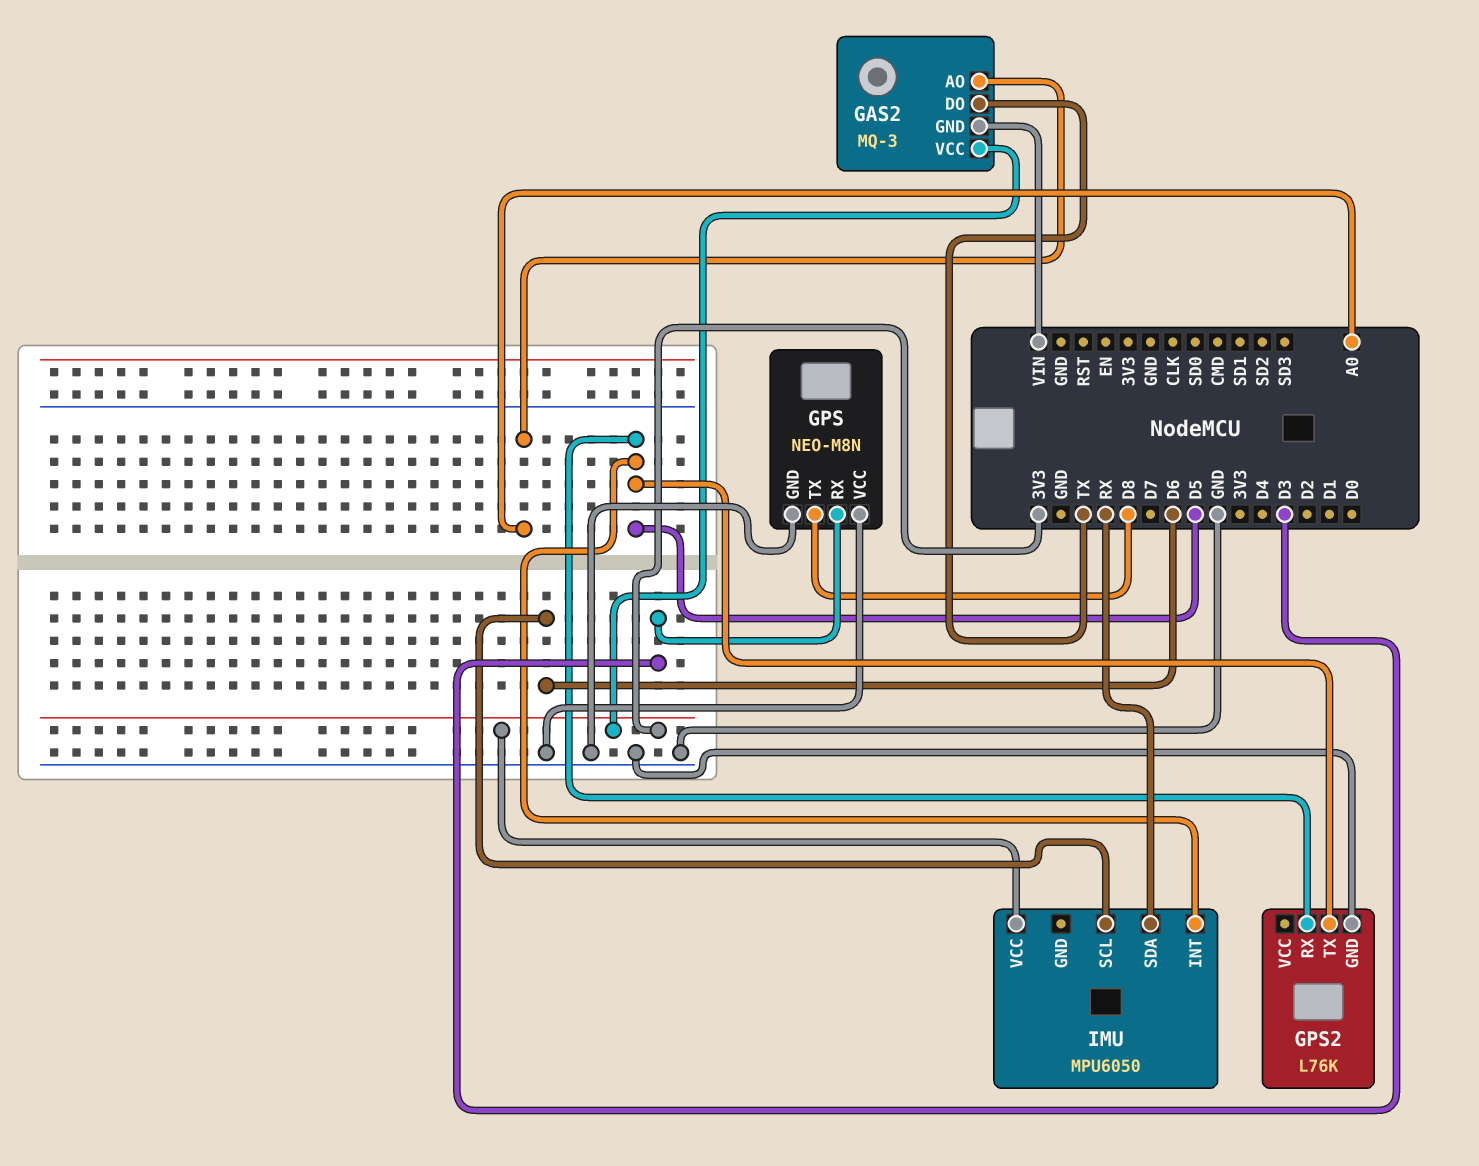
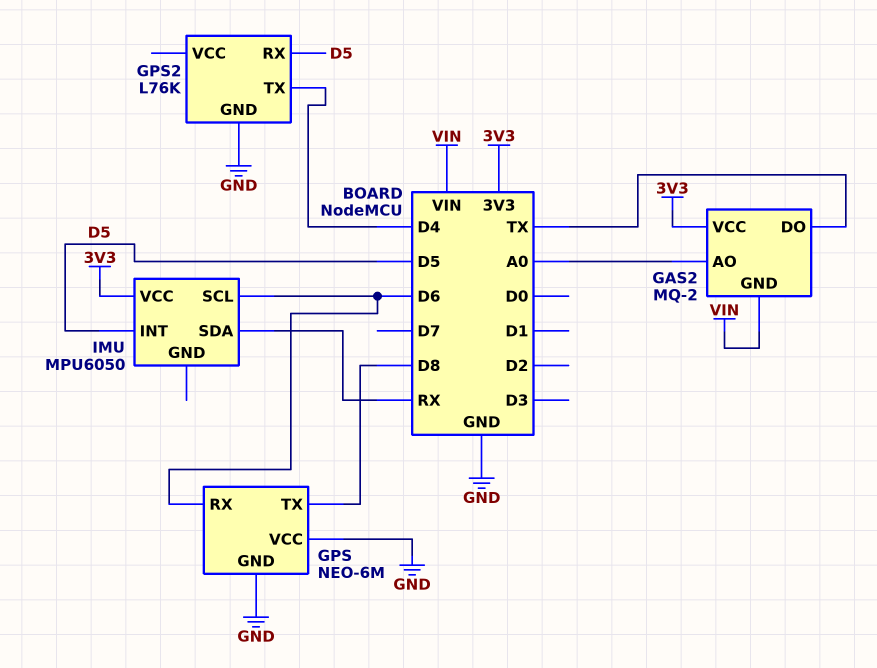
GAS2: MQ-3 -> MQ-2
GPS: NEO-M8N -> NEO-6M
GPS pin RX: D3 -> D6
GPS2 pin TX: D5 -> D4

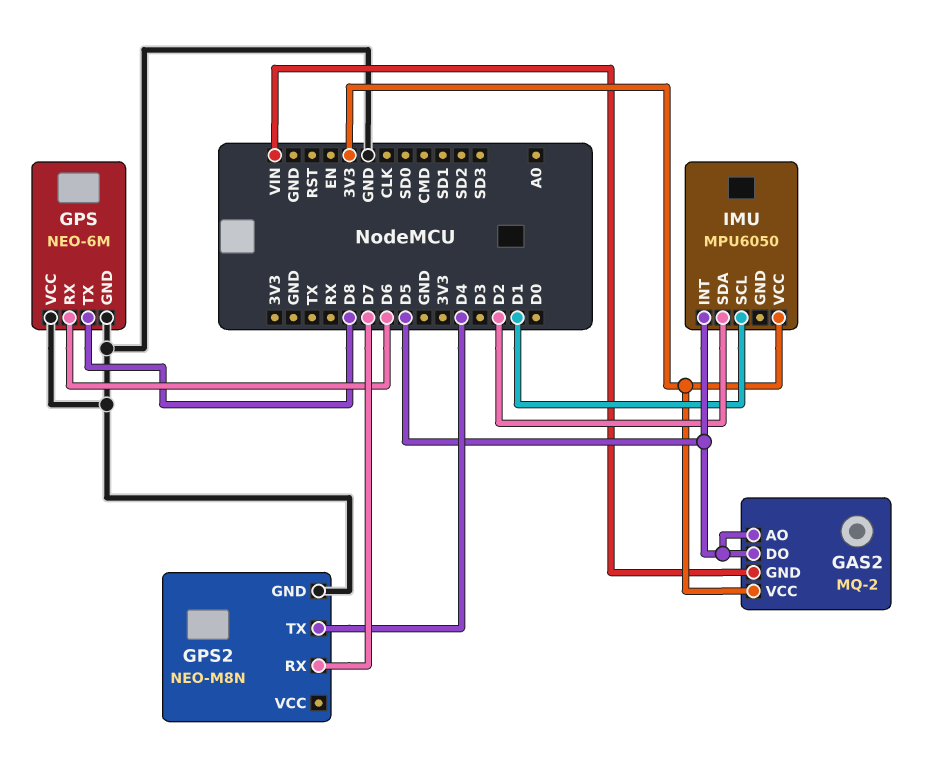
GAS2 pin AO: A0 -> D5
GAS2 pin DO: TX -> D5
GPS2: L76K -> NEO-M8N
GPS2 pin RX: D5 -> D7
IMU pin SCL: D6 -> D1
IMU pin SDA: RX -> D2

